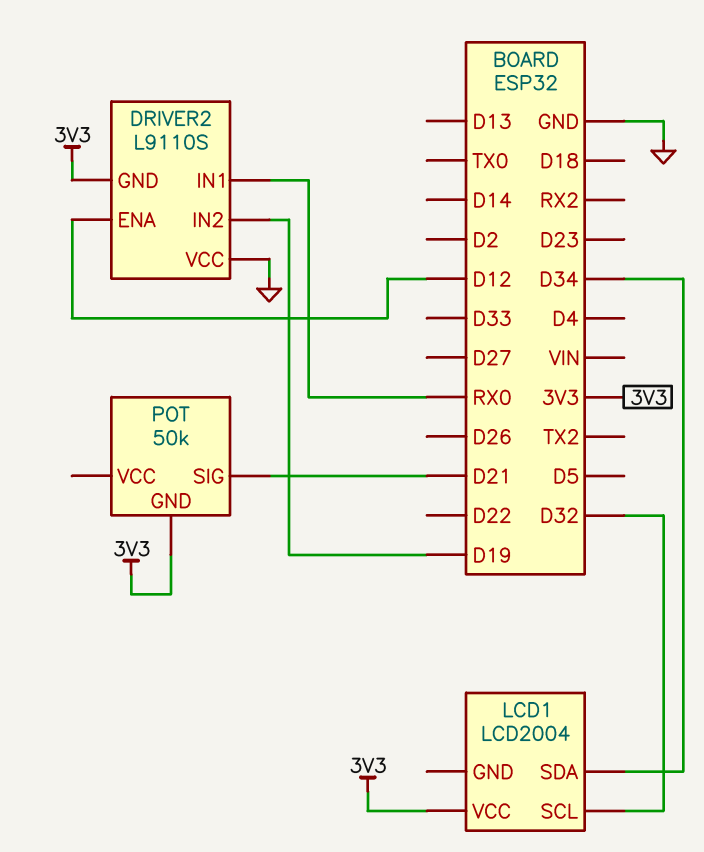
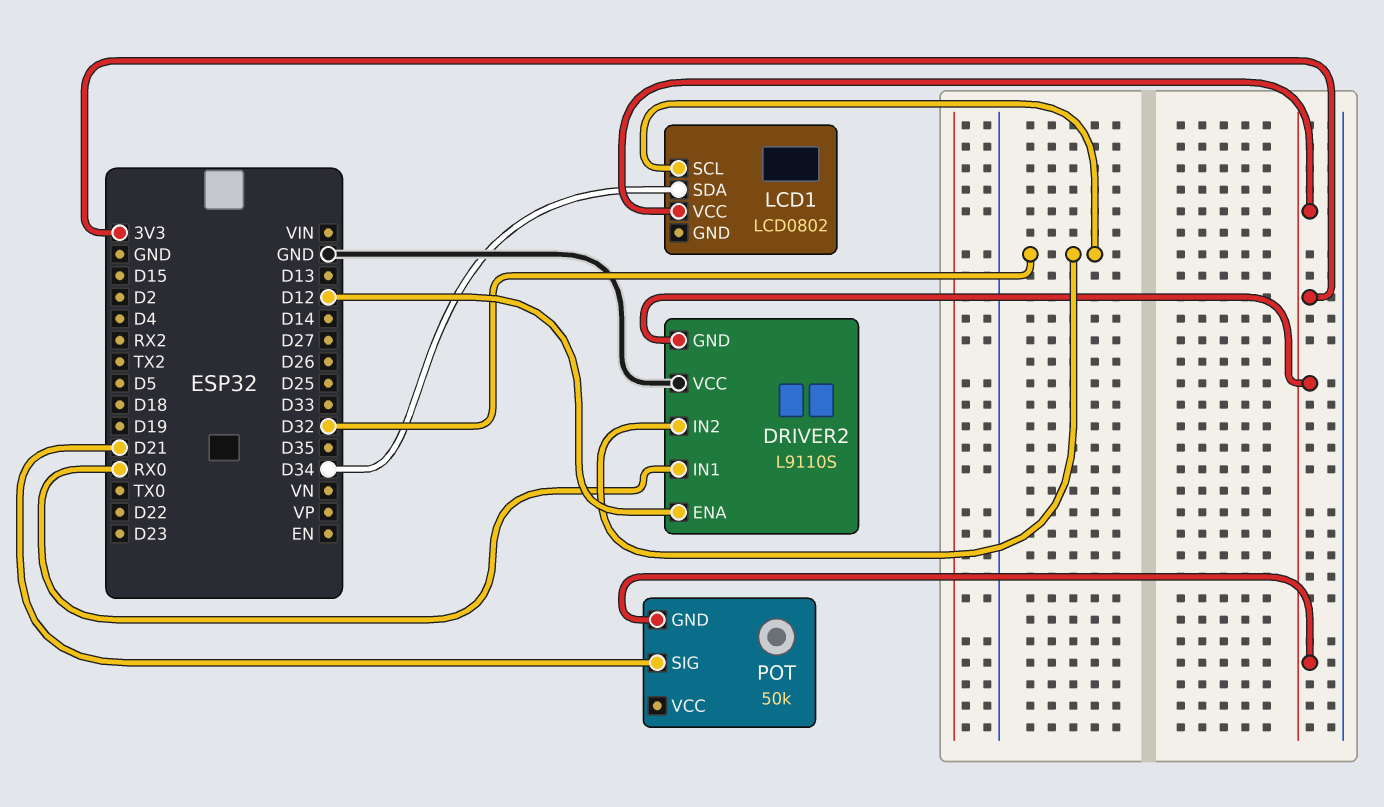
DRIVER2 pin IN2: D19 -> D32
LCD1: LCD2004 -> LCD0802

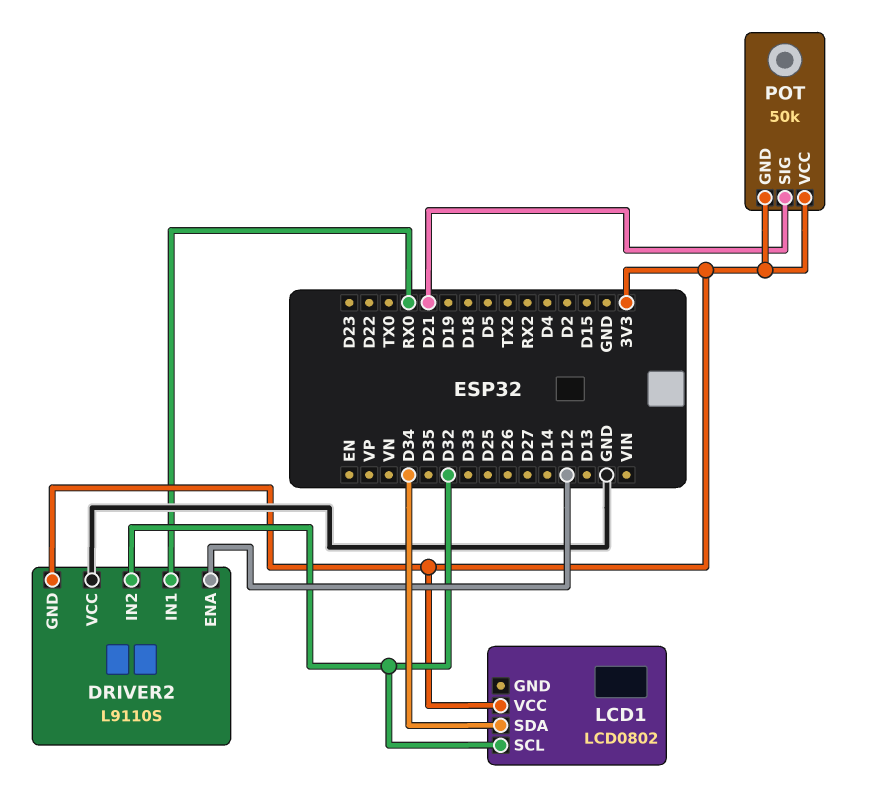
POT pin VCC: none -> 3V3

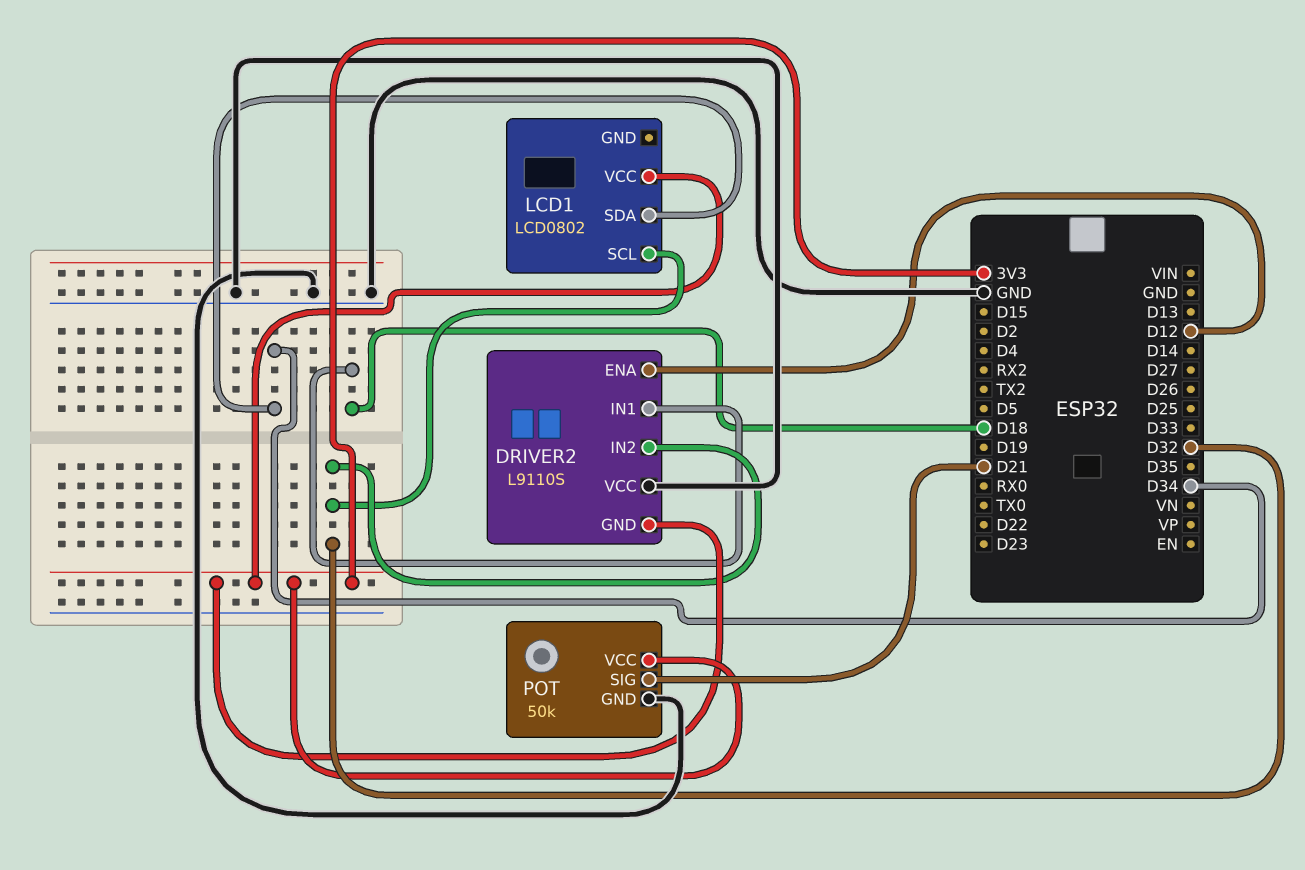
DRIVER2 pin IN1: RX0 -> D18
POT pin GND: 3V3 -> GND

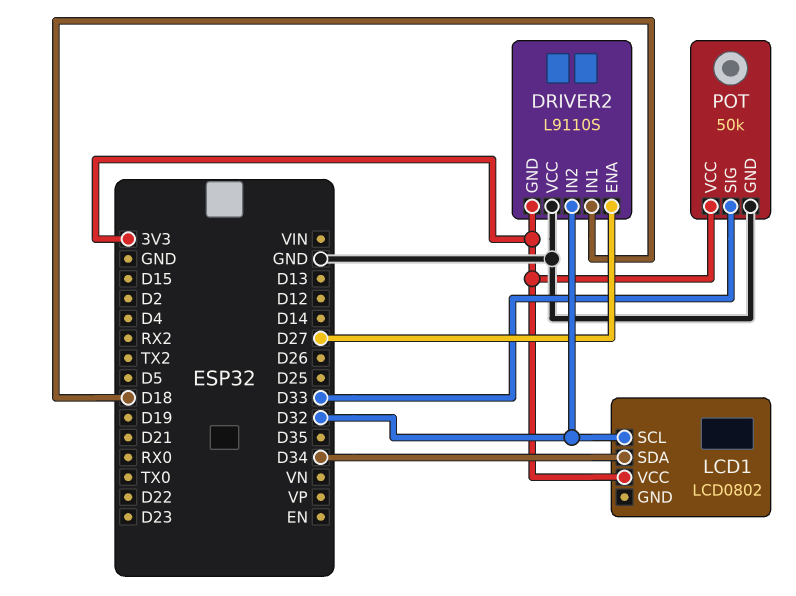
DRIVER2 pin ENA: D12 -> D27
POT pin SIG: D21 -> D33

